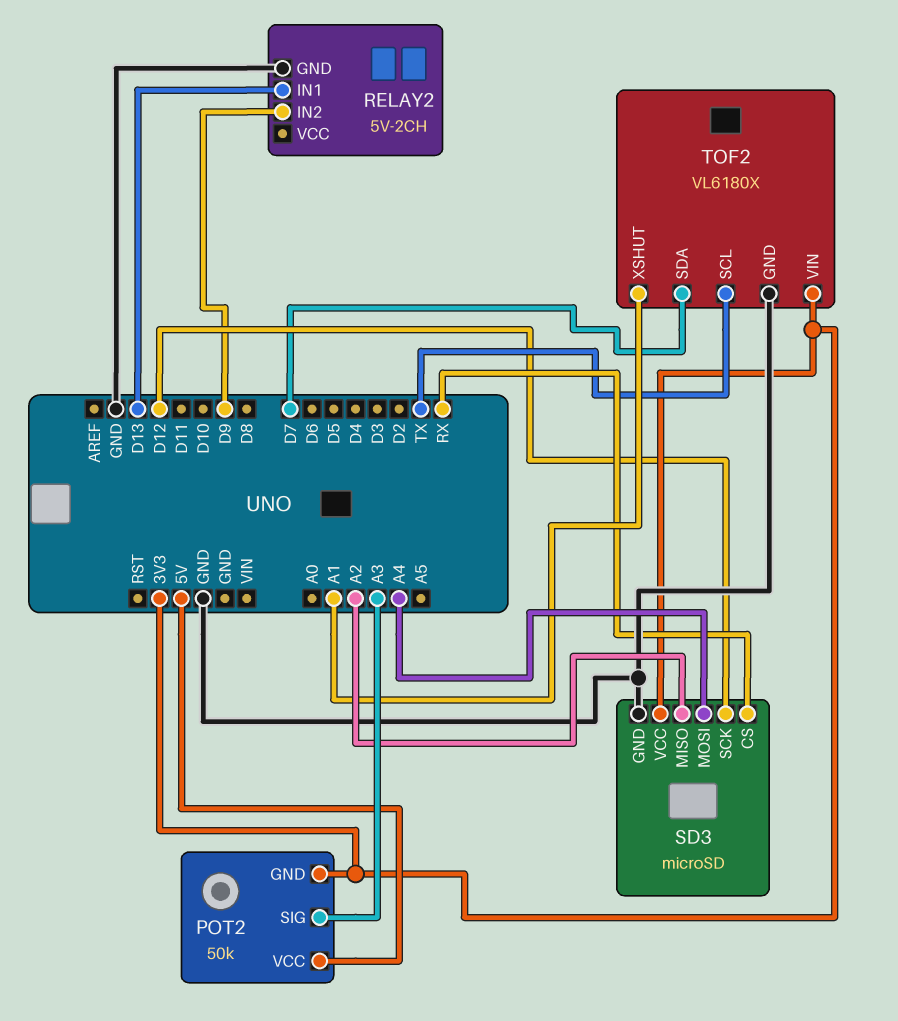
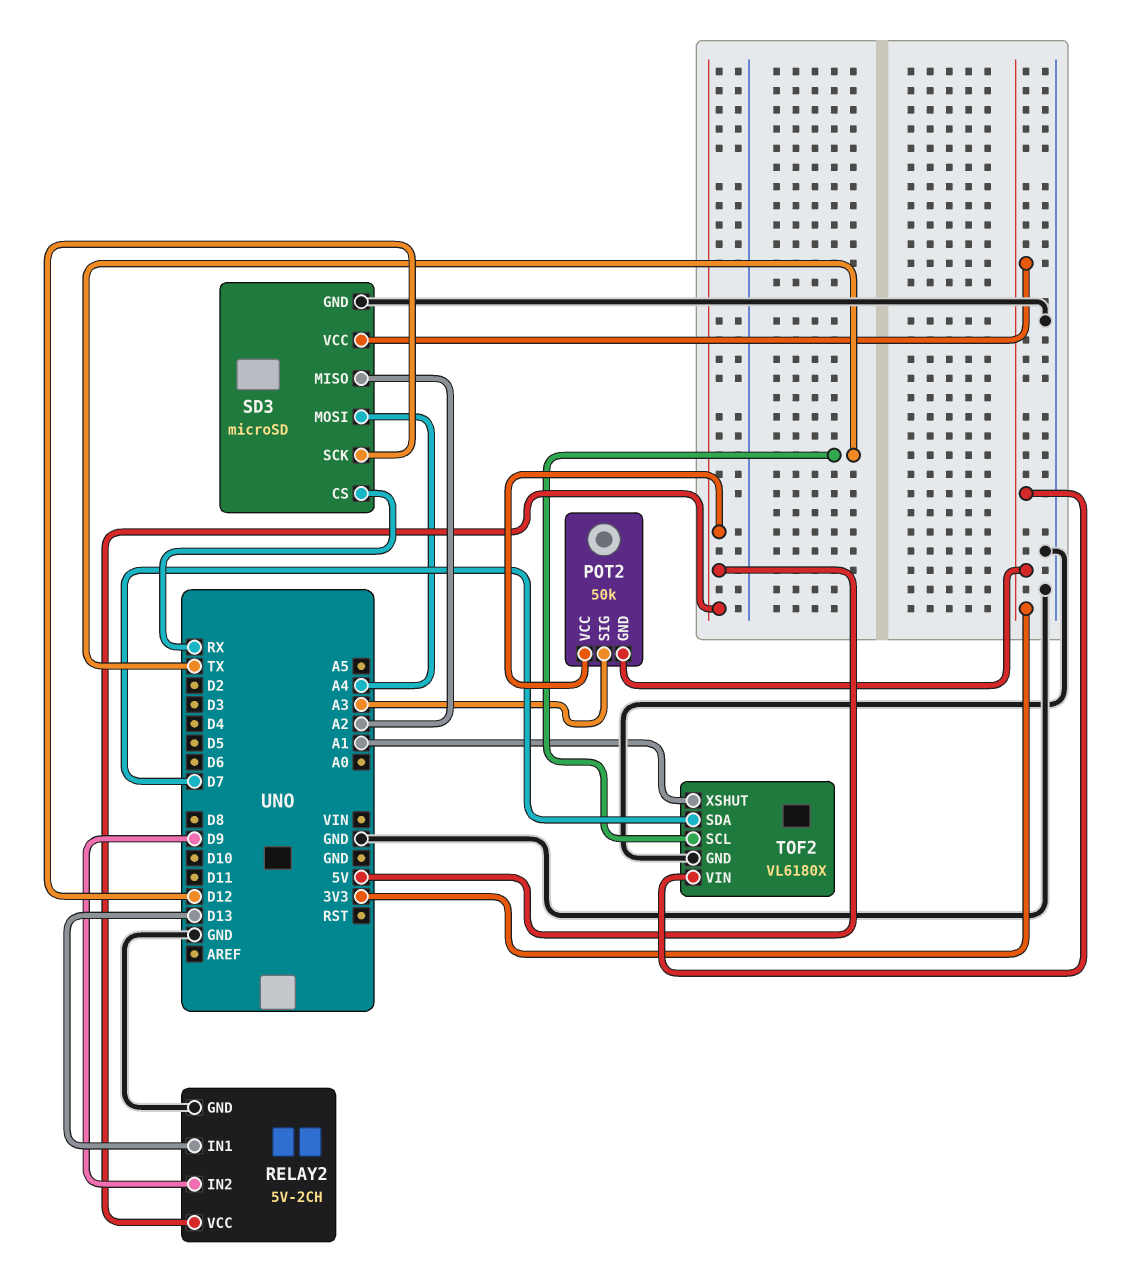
RELAY2 pin VCC: none -> 5V

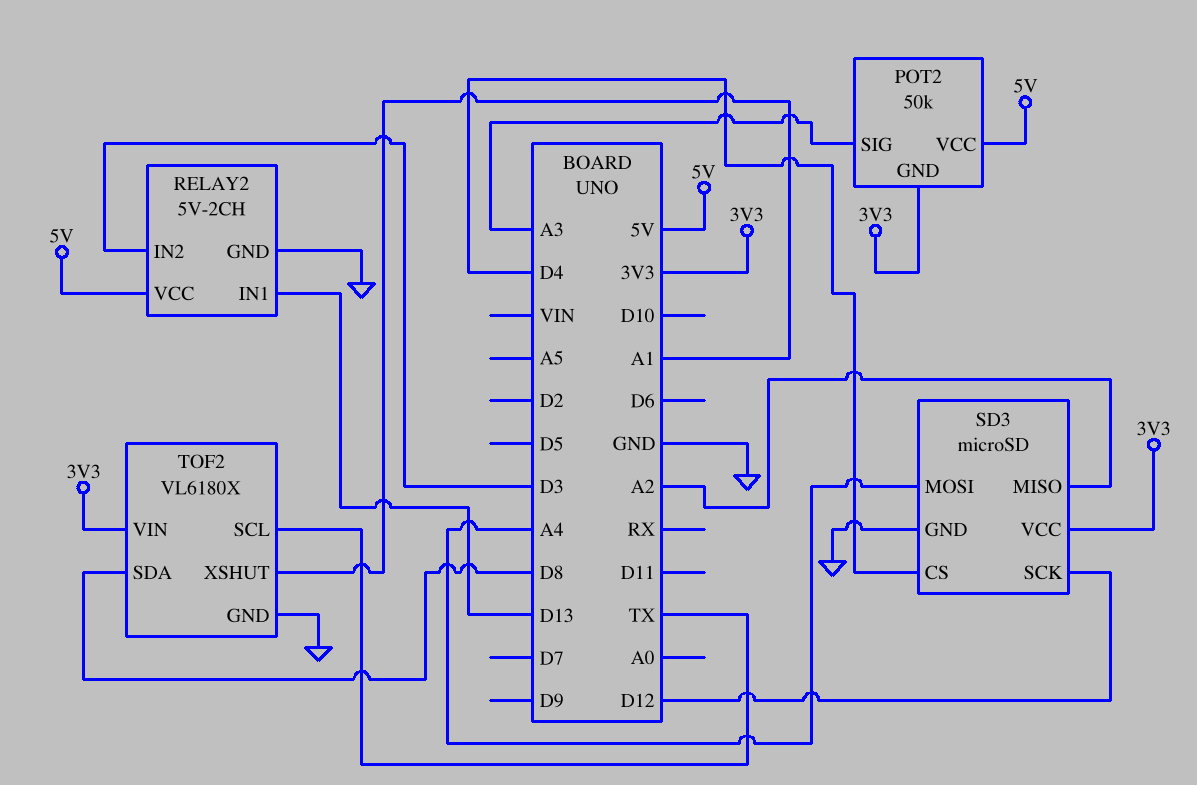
RELAY2 pin IN2: D9 -> D3
SD3 pin CS: RX -> D4
TOF2 pin SDA: D7 -> D8

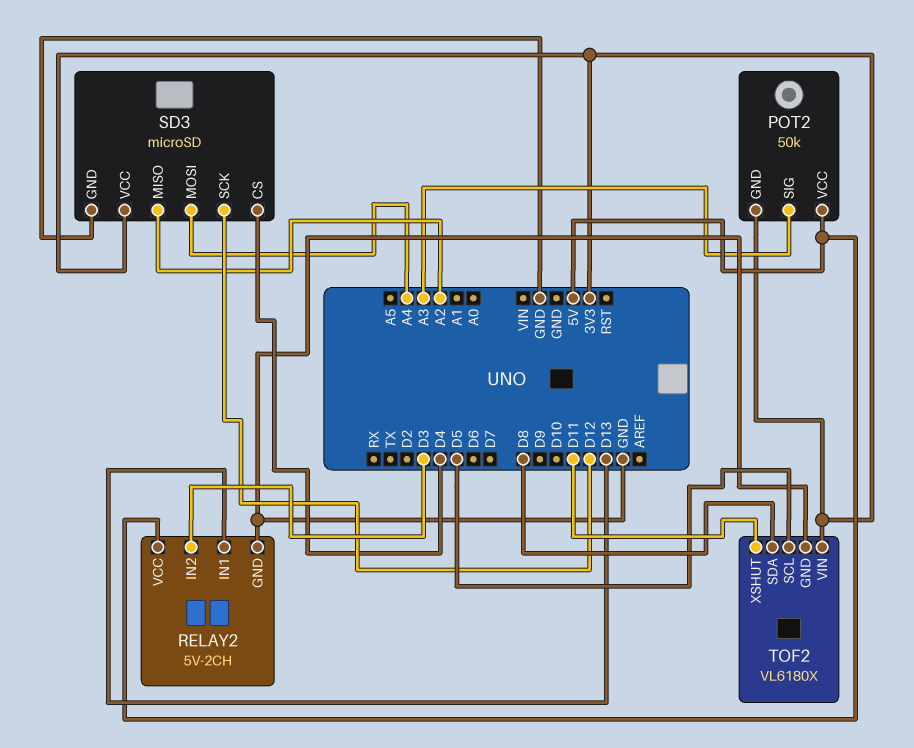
TOF2 pin SCL: TX -> D5
TOF2 pin XSHUT: A1 -> D11

